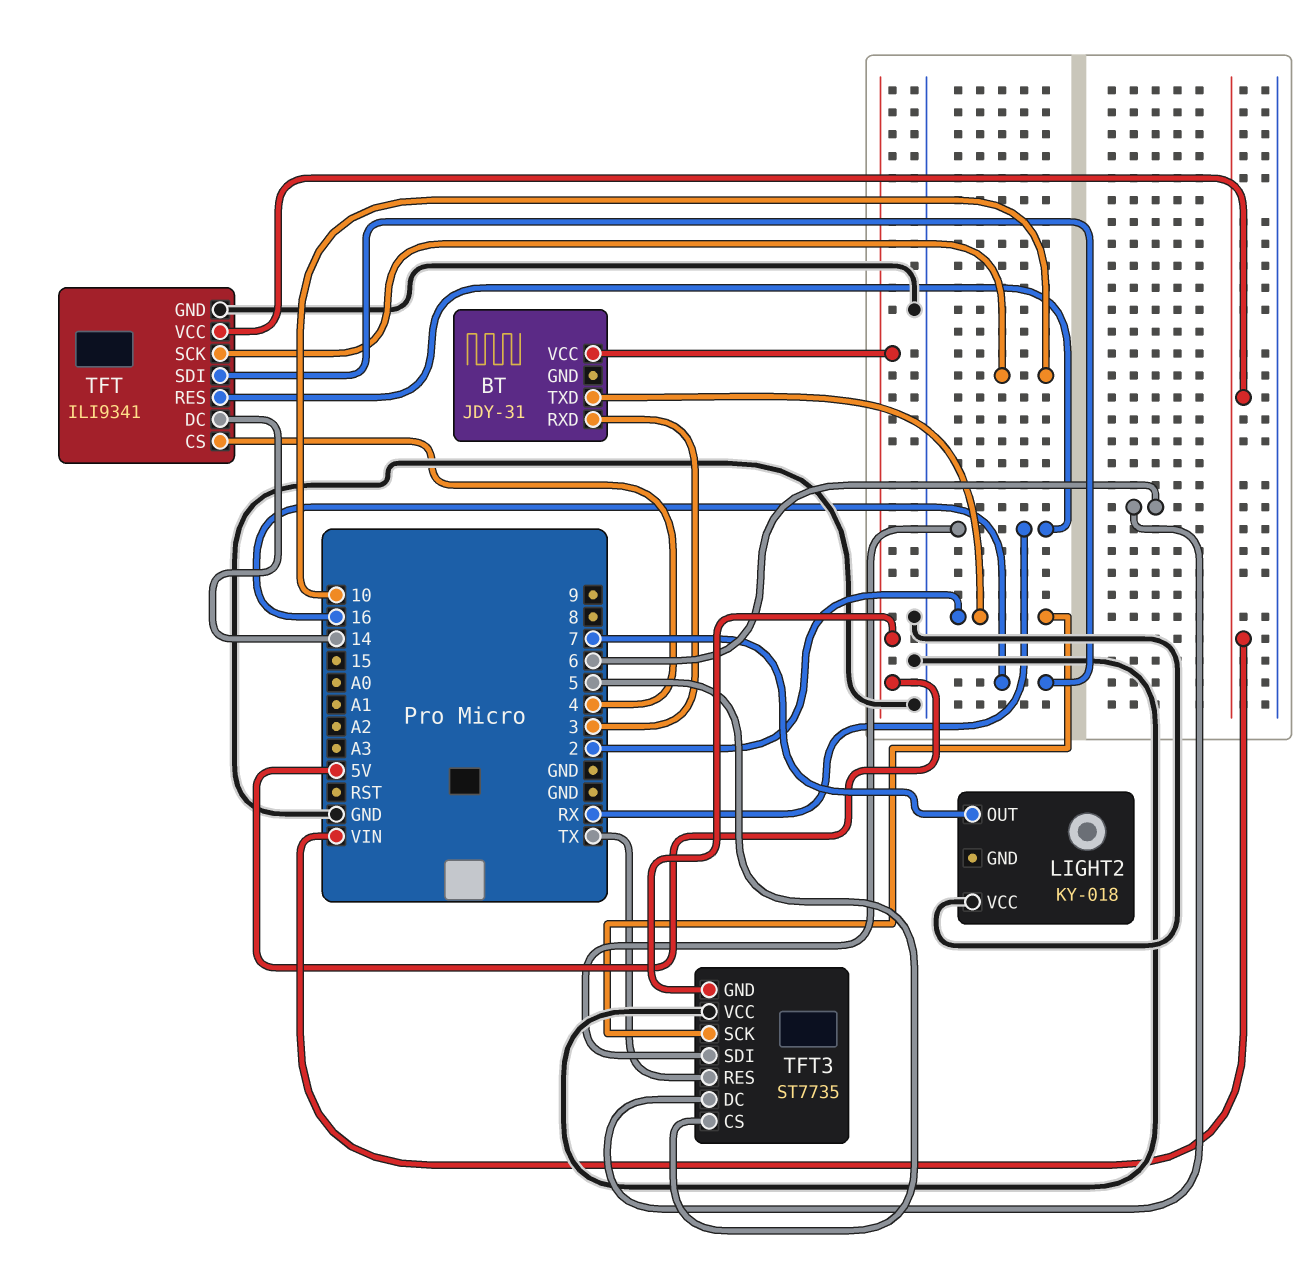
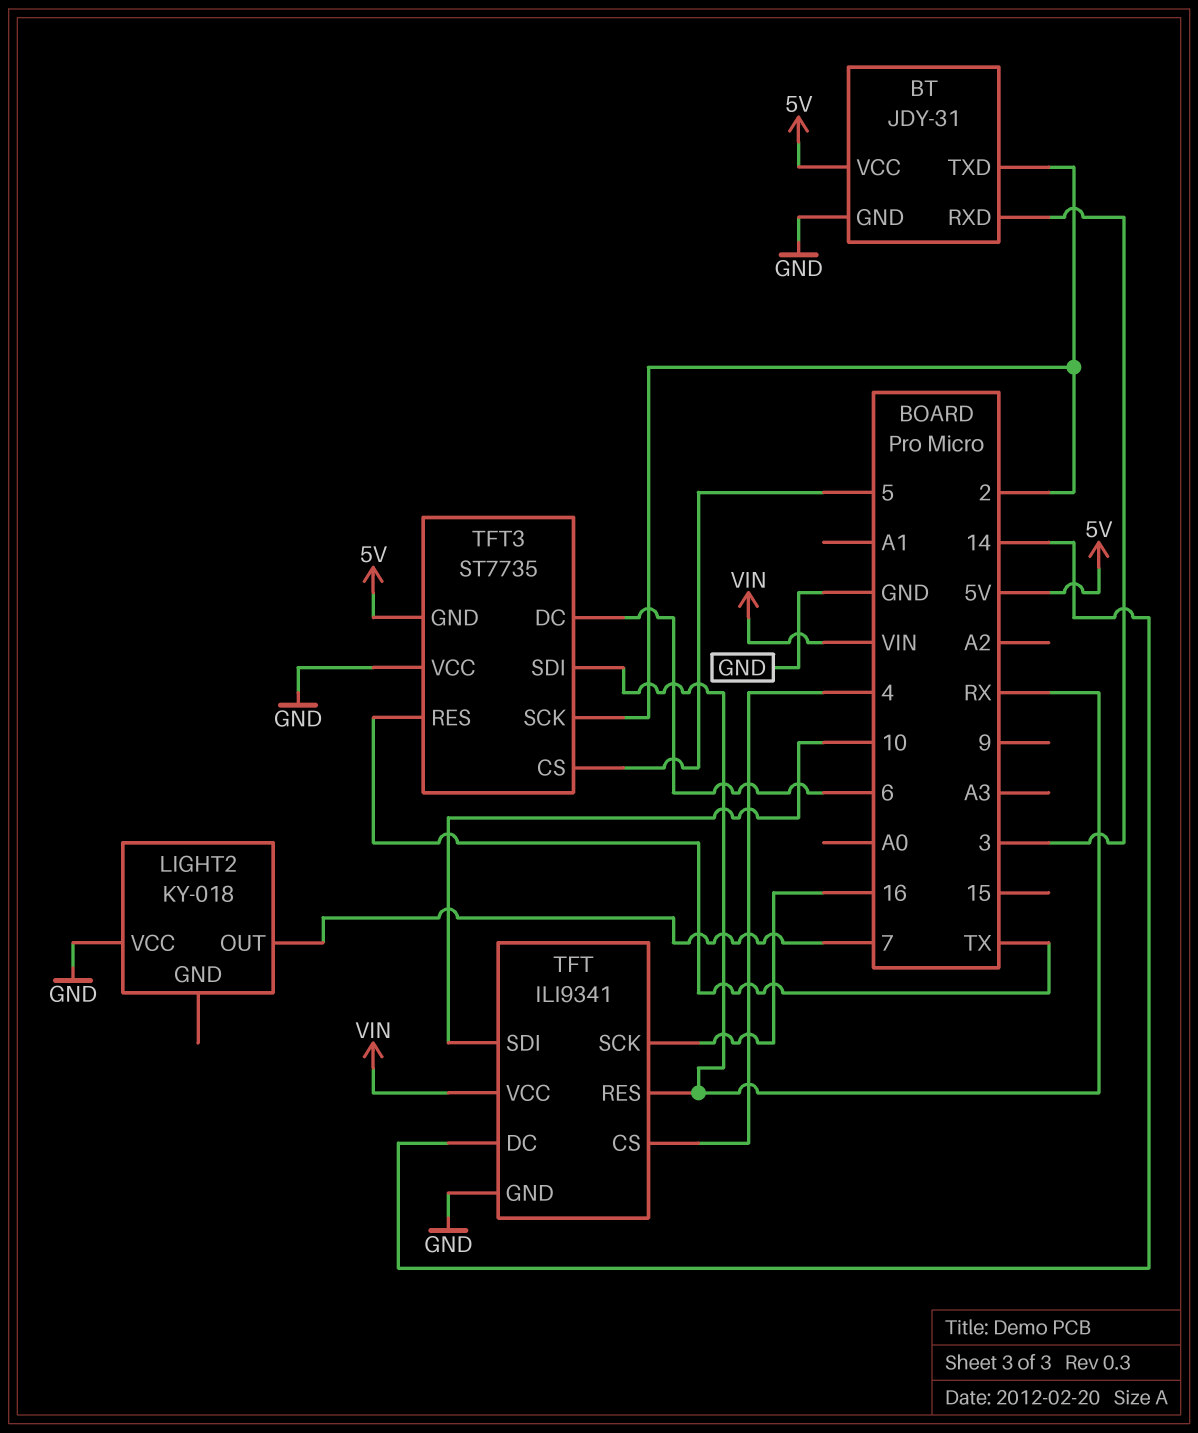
BT pin GND: none -> GND
TFT pin SCK: 10 -> 16
TFT pin SDI: 16 -> 10

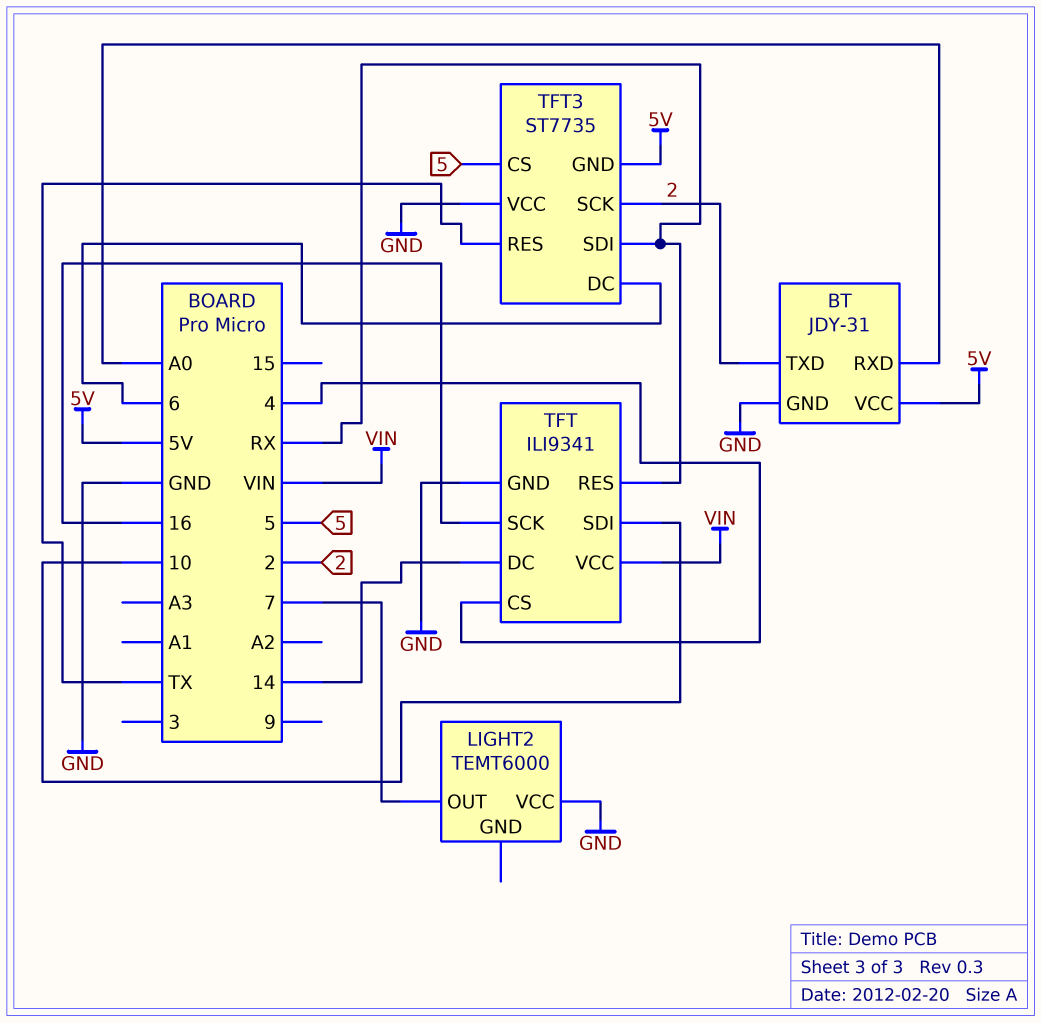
BT pin RXD: 3 -> A0
LIGHT2: KY-018 -> TEMT6000

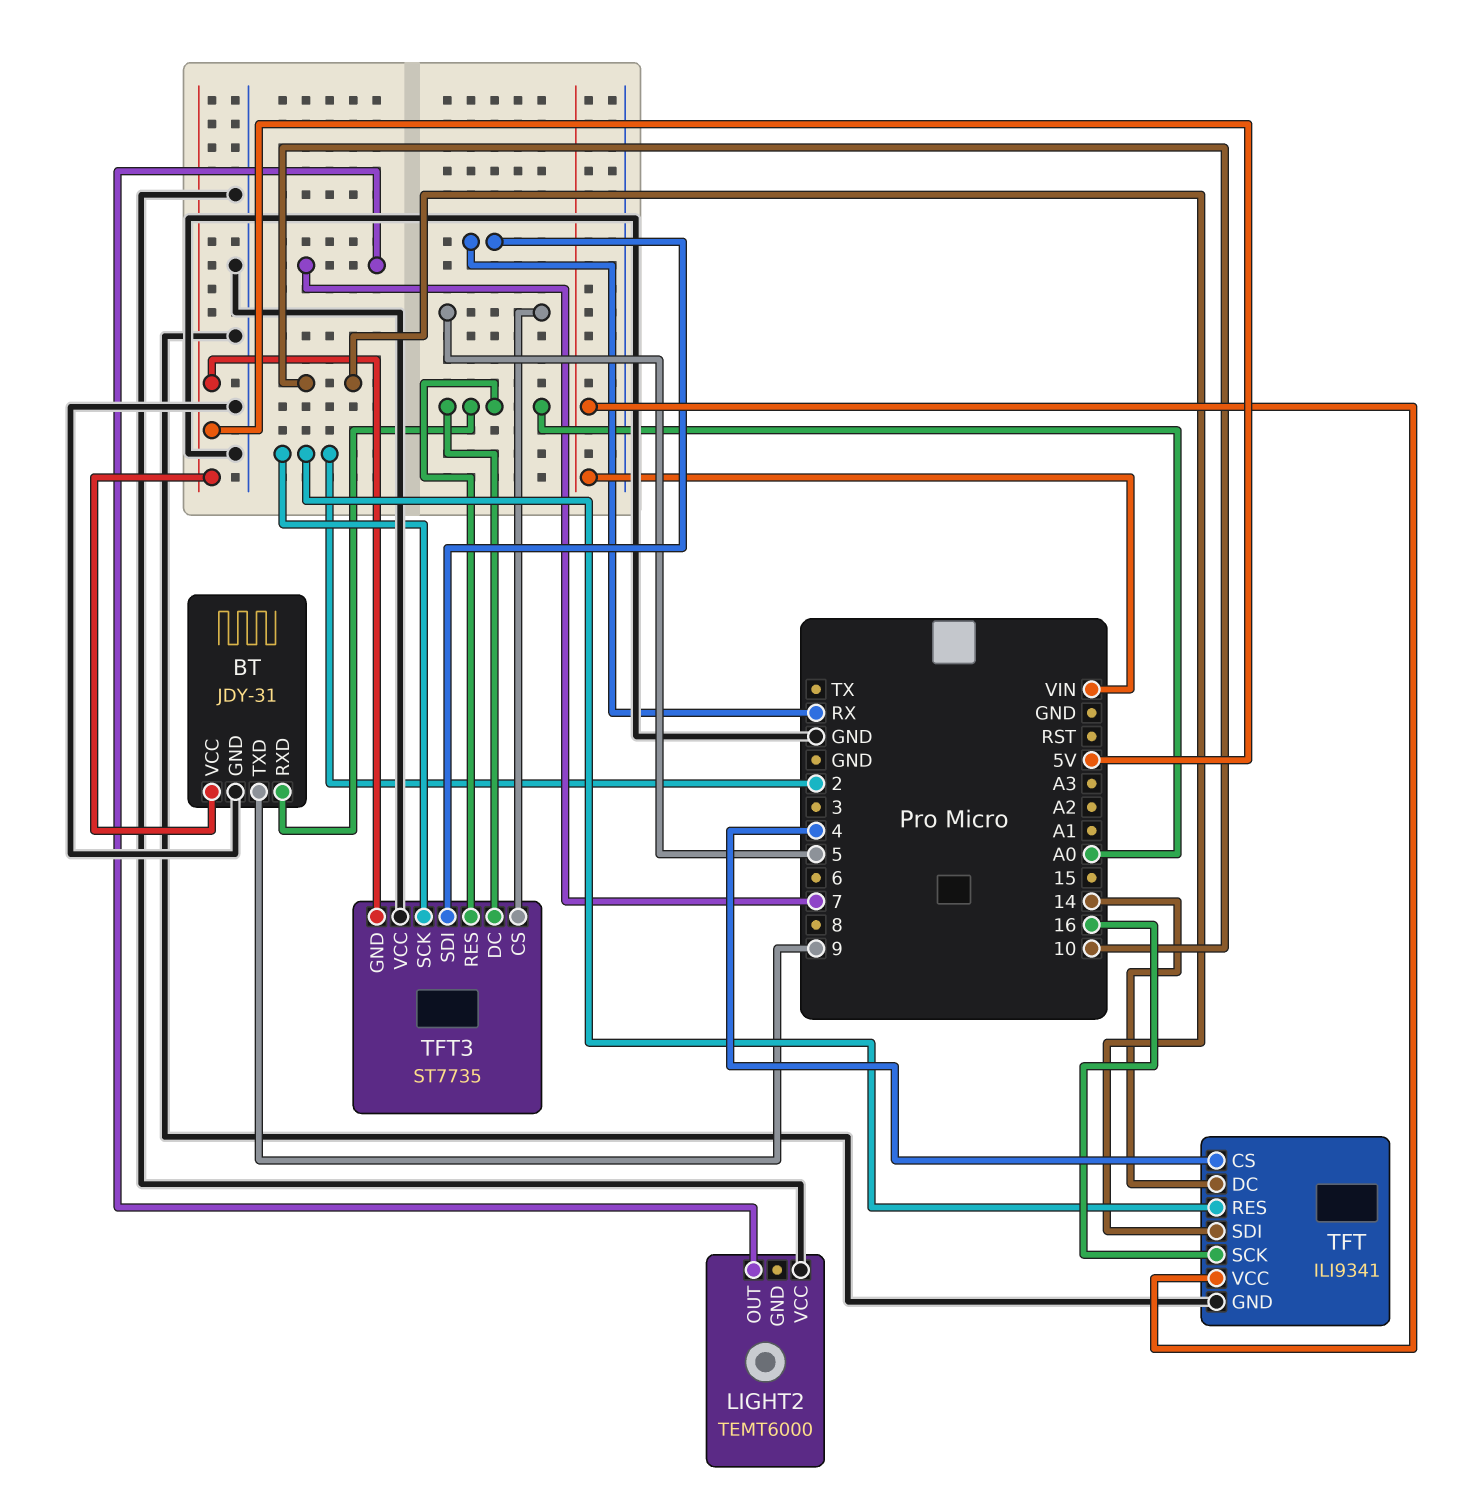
BT pin TXD: 2 -> 9
TFT pin RES: RX -> 2
TFT3 pin DC: 6 -> A0
TFT3 pin RES: TX -> A0

